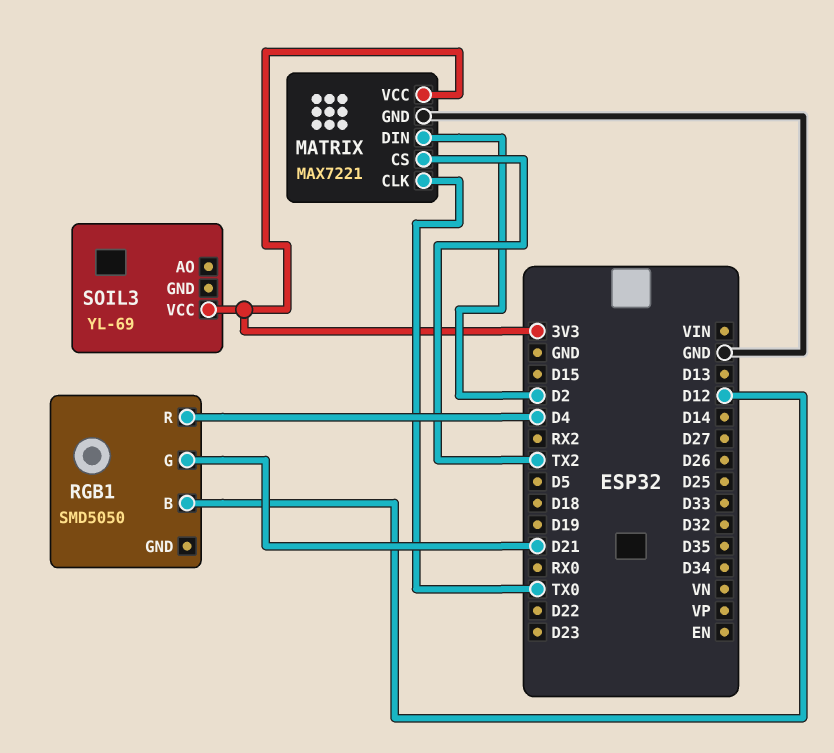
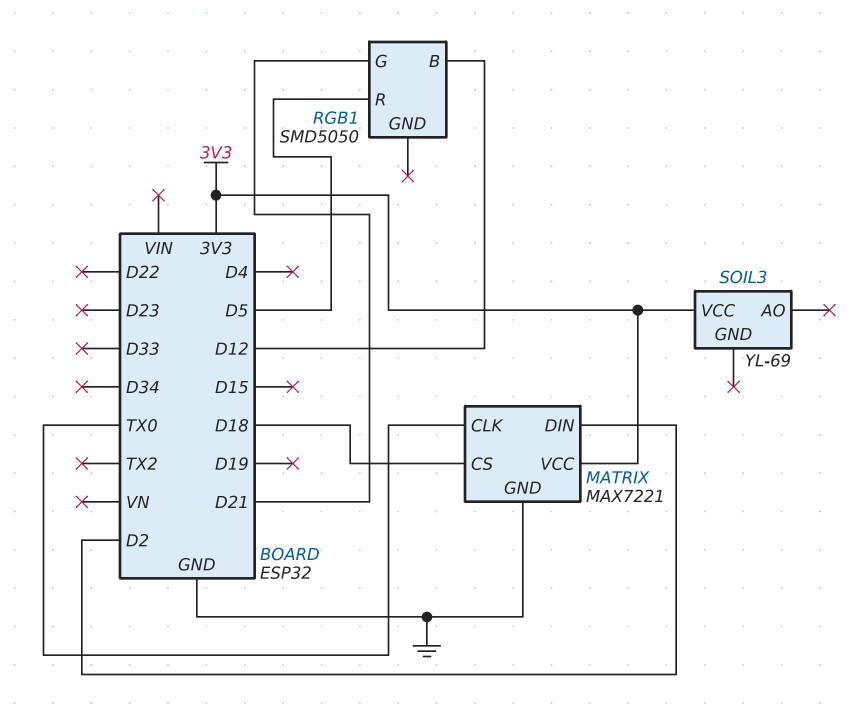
MATRIX pin CS: TX2 -> D18
RGB1 pin R: D4 -> D5

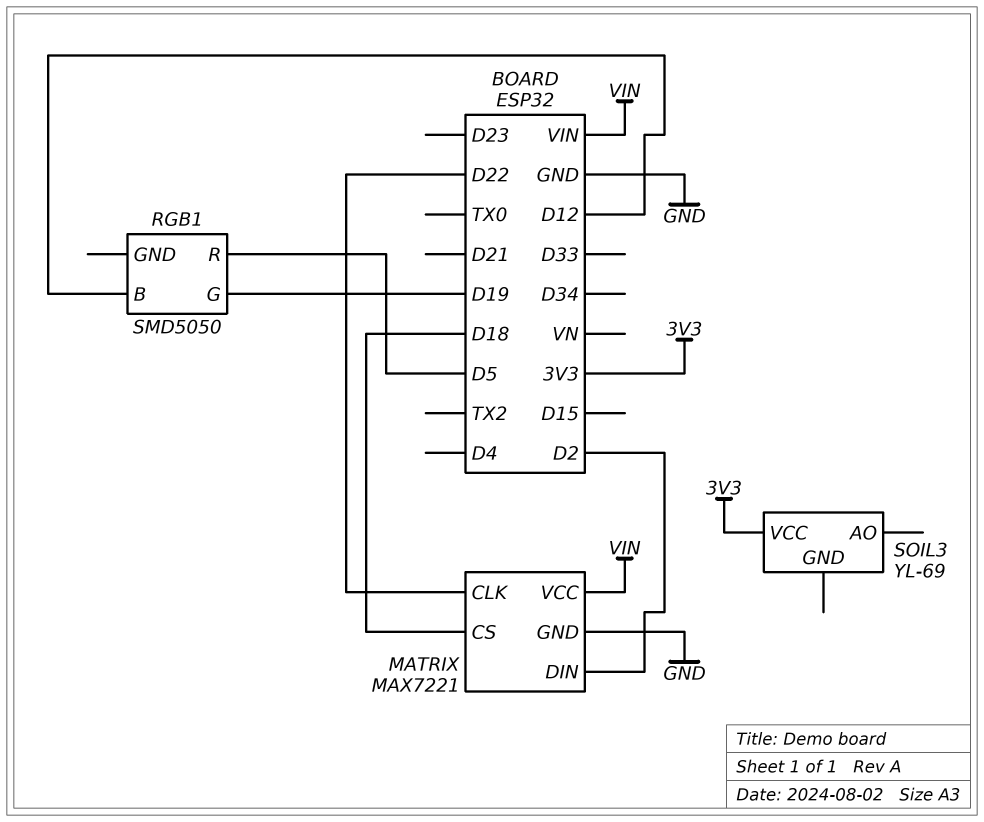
MATRIX pin CLK: TX0 -> D22
MATRIX pin VCC: 3V3 -> VIN
RGB1 pin G: D21 -> D19

